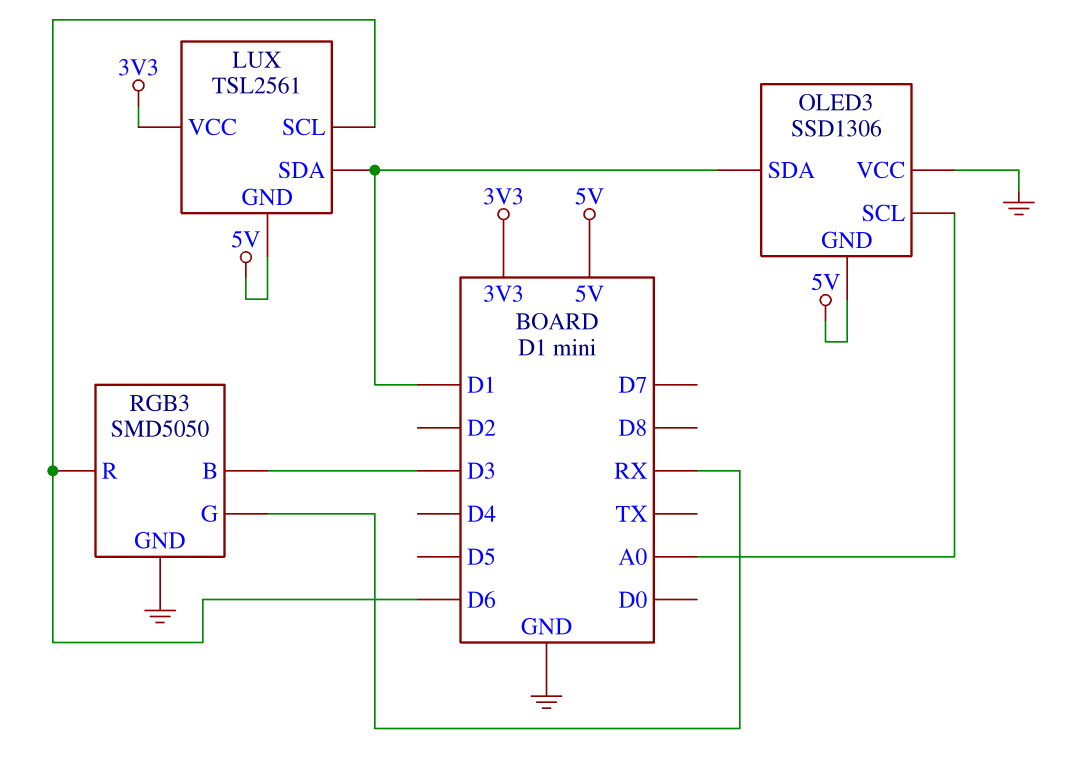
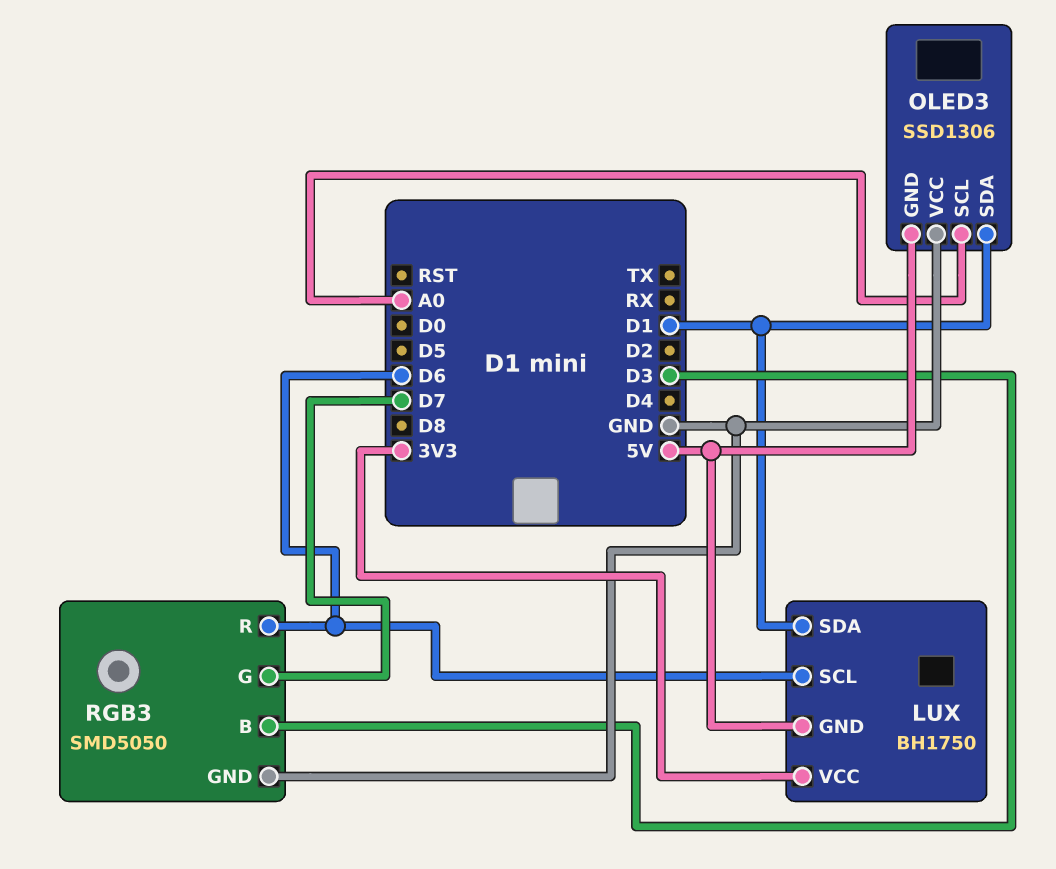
LUX: TSL2561 -> BH1750
RGB3 pin G: RX -> D7

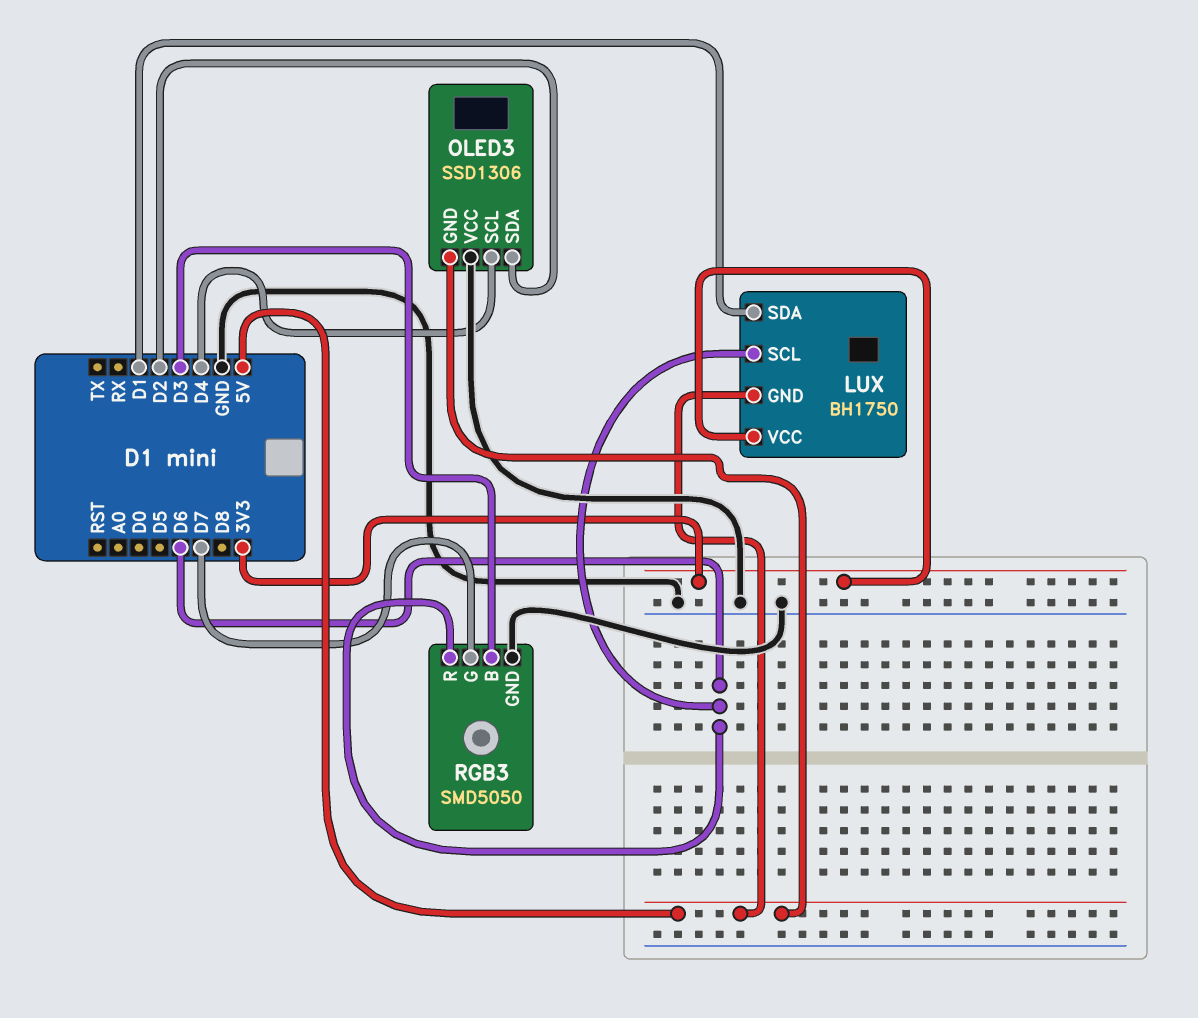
OLED3 pin SCL: A0 -> D4
OLED3 pin SDA: D1 -> D2

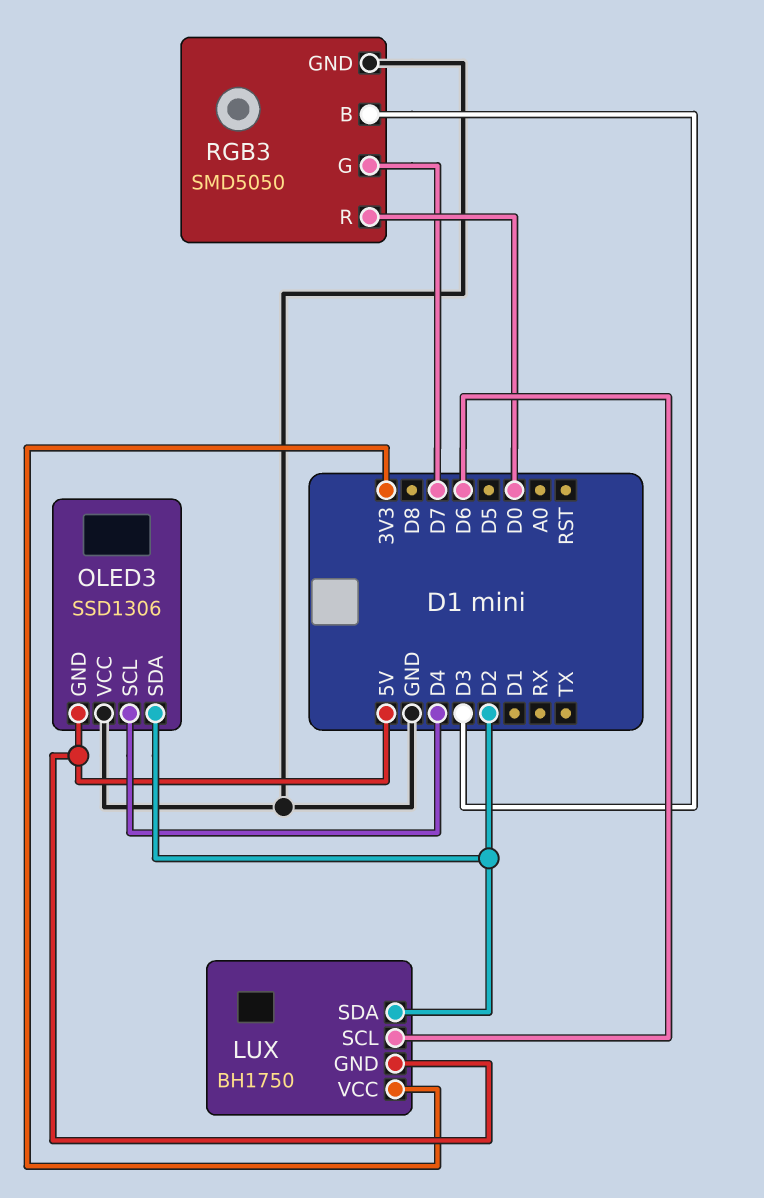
LUX pin SDA: D1 -> D2
RGB3 pin R: D6 -> D0

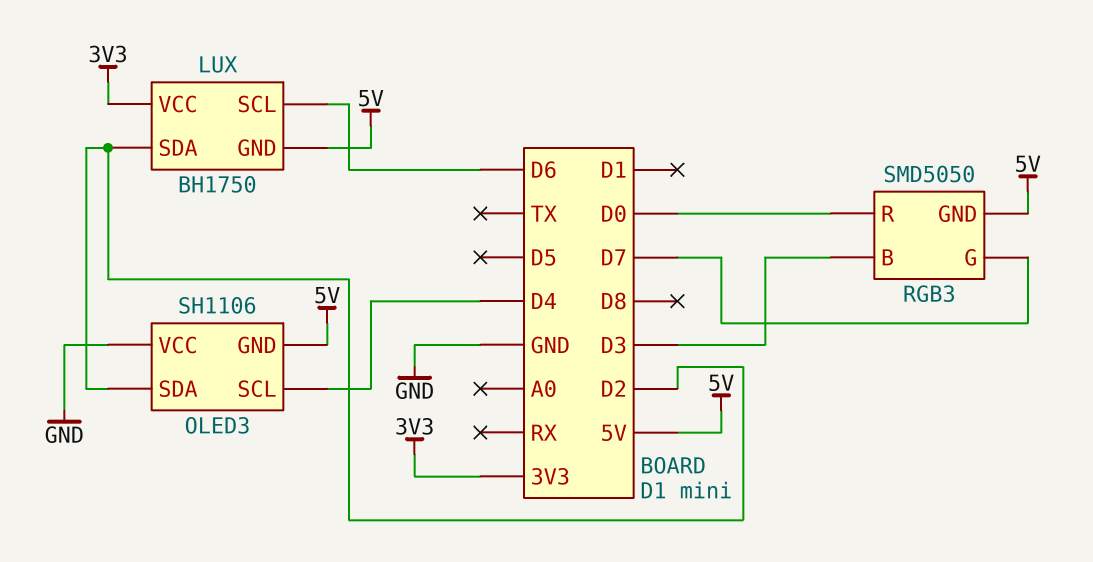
OLED3: SSD1306 -> SH1106
RGB3 pin GND: GND -> 5V

